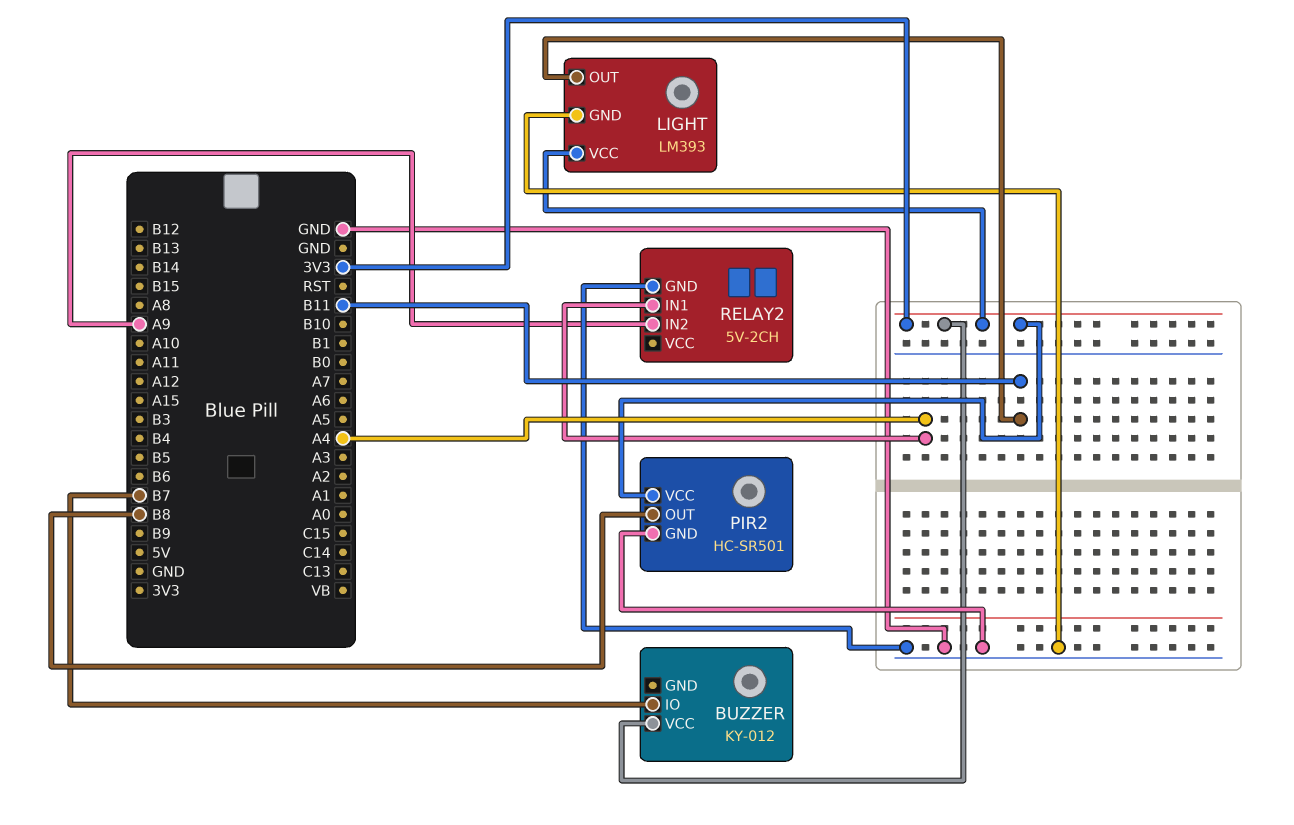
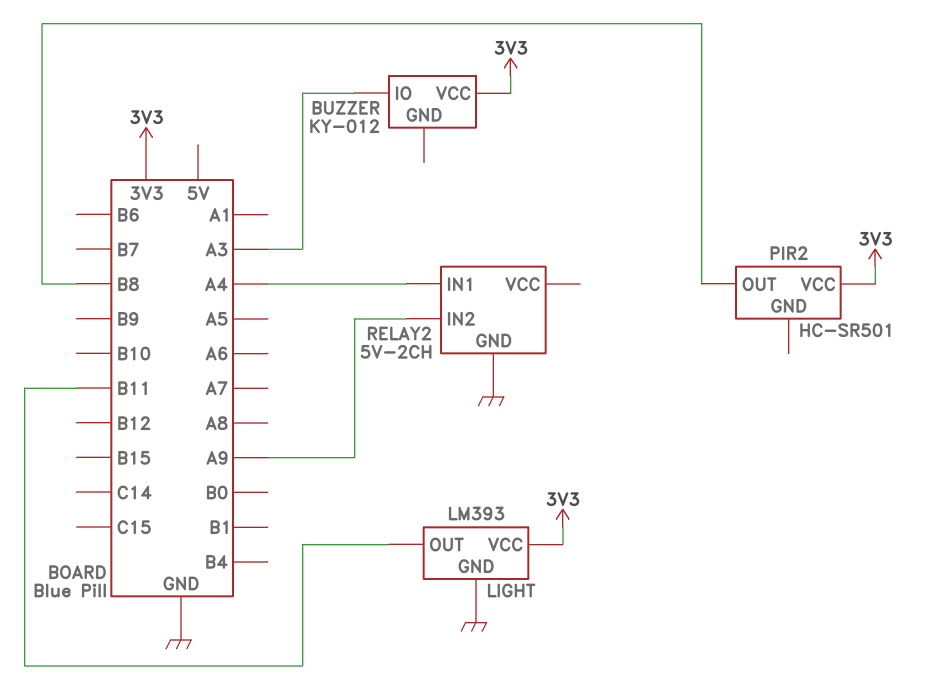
BUZZER pin IO: B7 -> A3
PIR2 pin GND: GND -> none

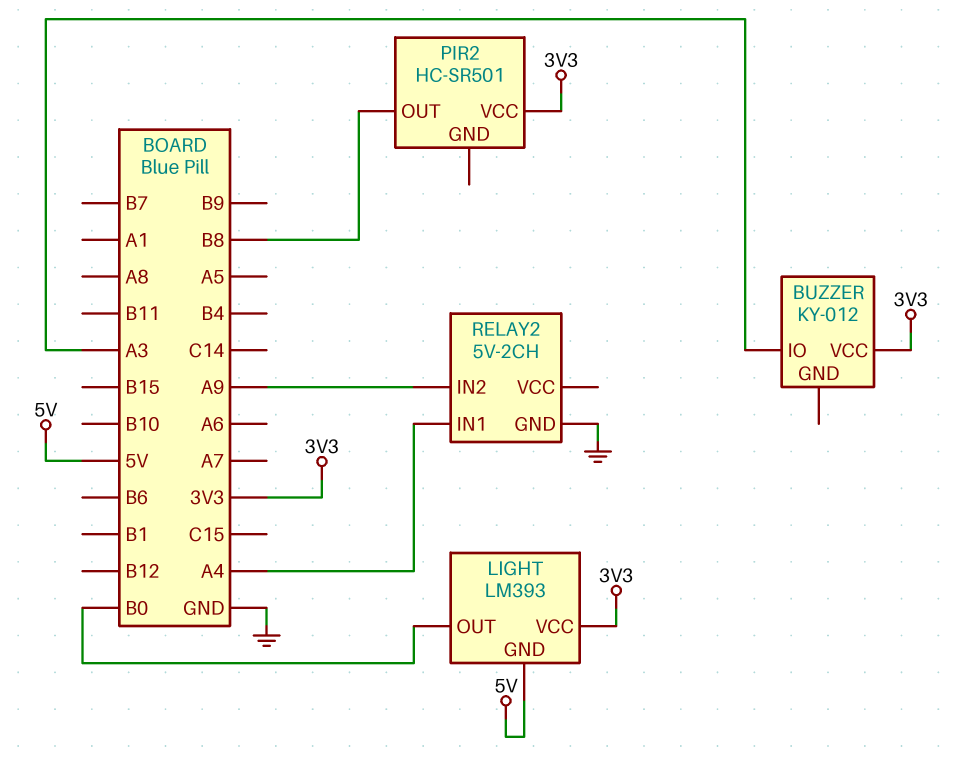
LIGHT pin GND: GND -> 5V
LIGHT pin OUT: B11 -> B0

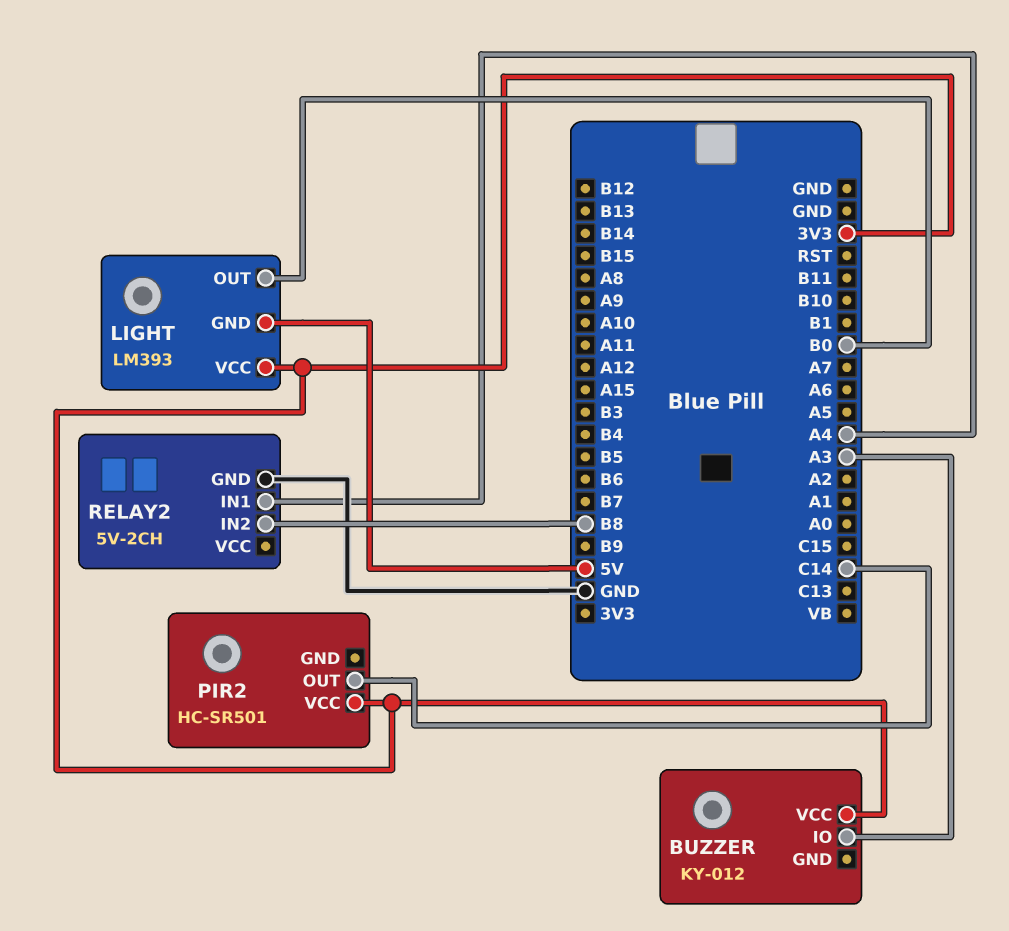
PIR2 pin OUT: B8 -> C14
RELAY2 pin IN2: A9 -> B8

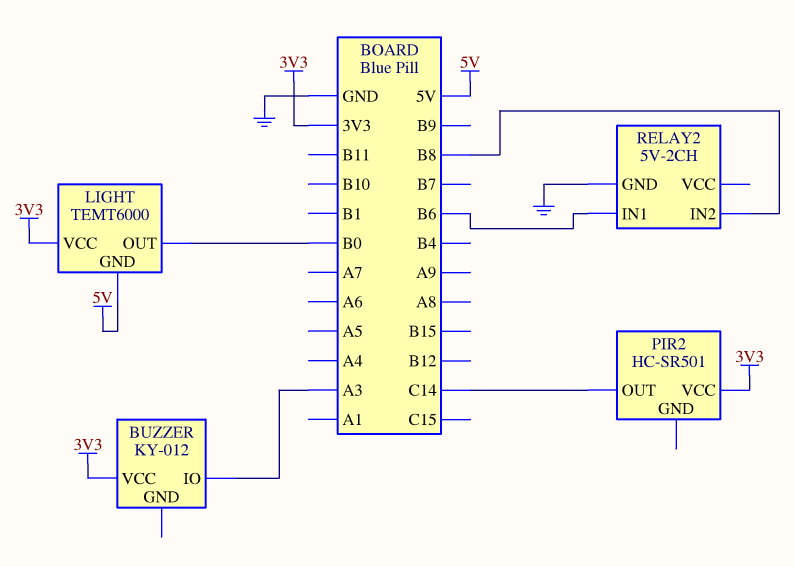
LIGHT: LM393 -> TEMT6000
RELAY2 pin IN1: A4 -> B6

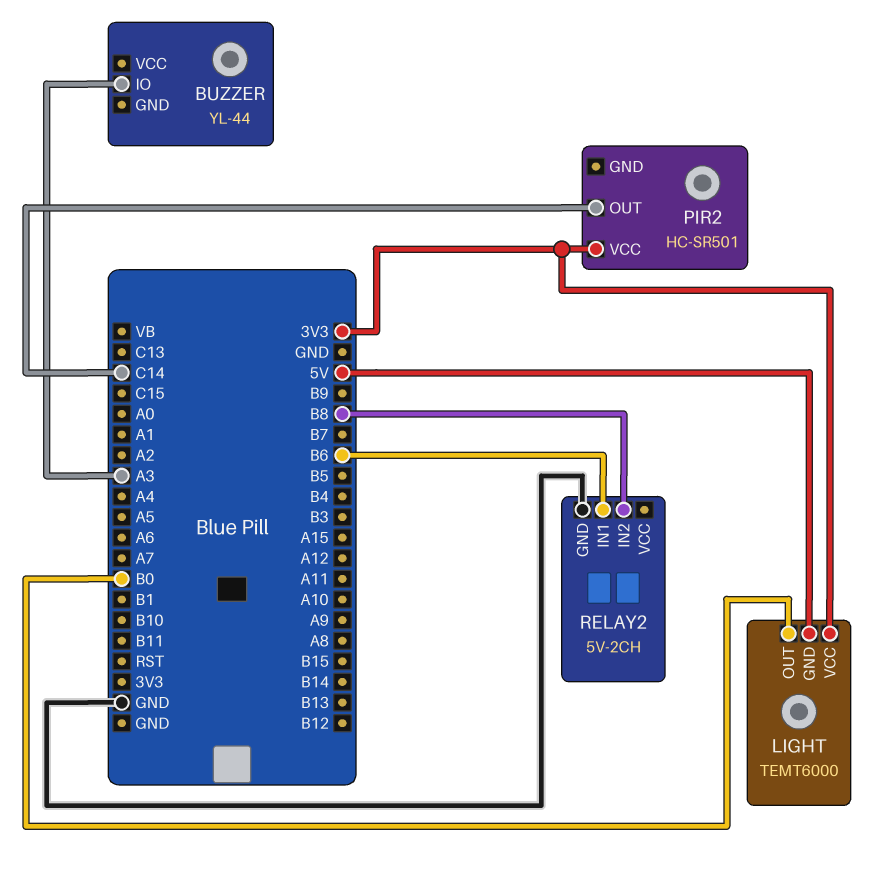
BUZZER: KY-012 -> YL-44
BUZZER pin VCC: 3V3 -> none

